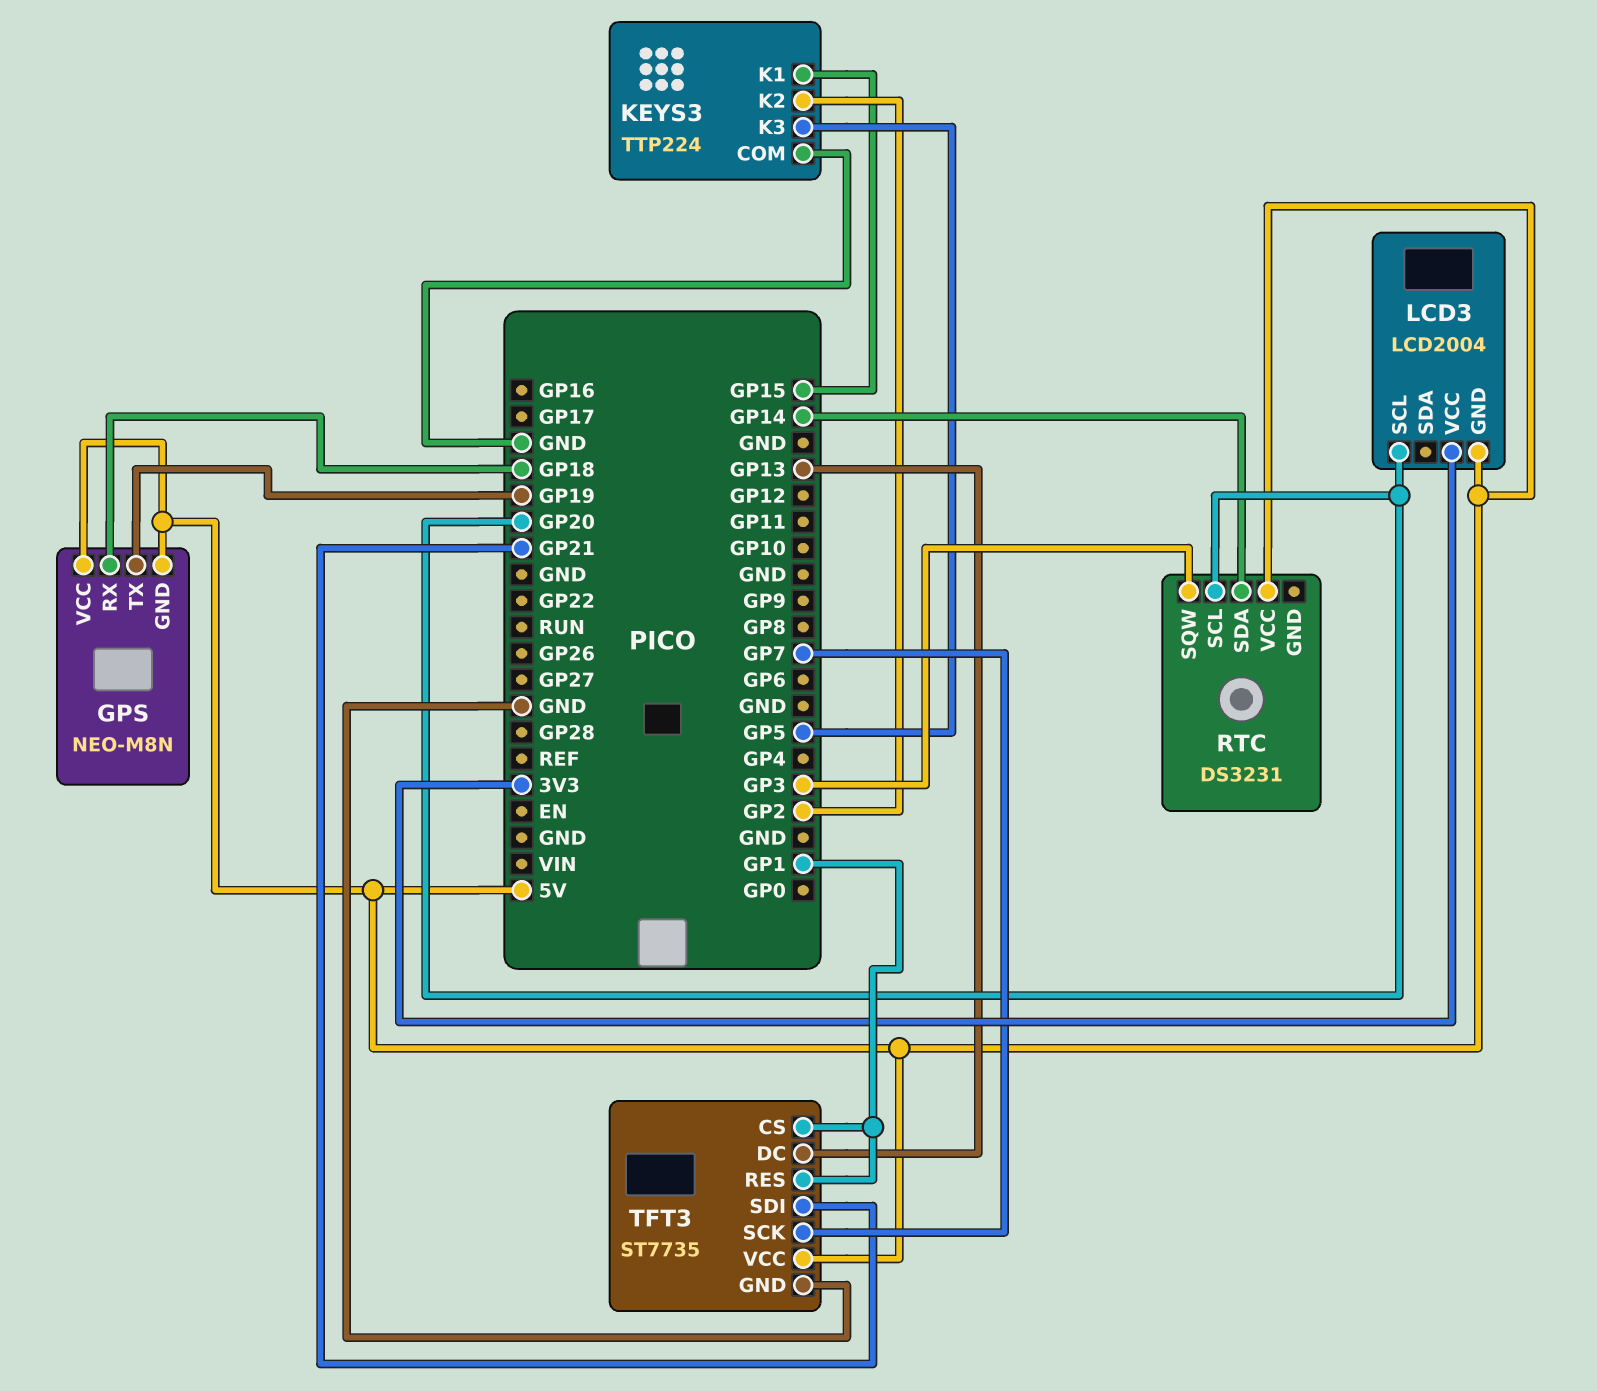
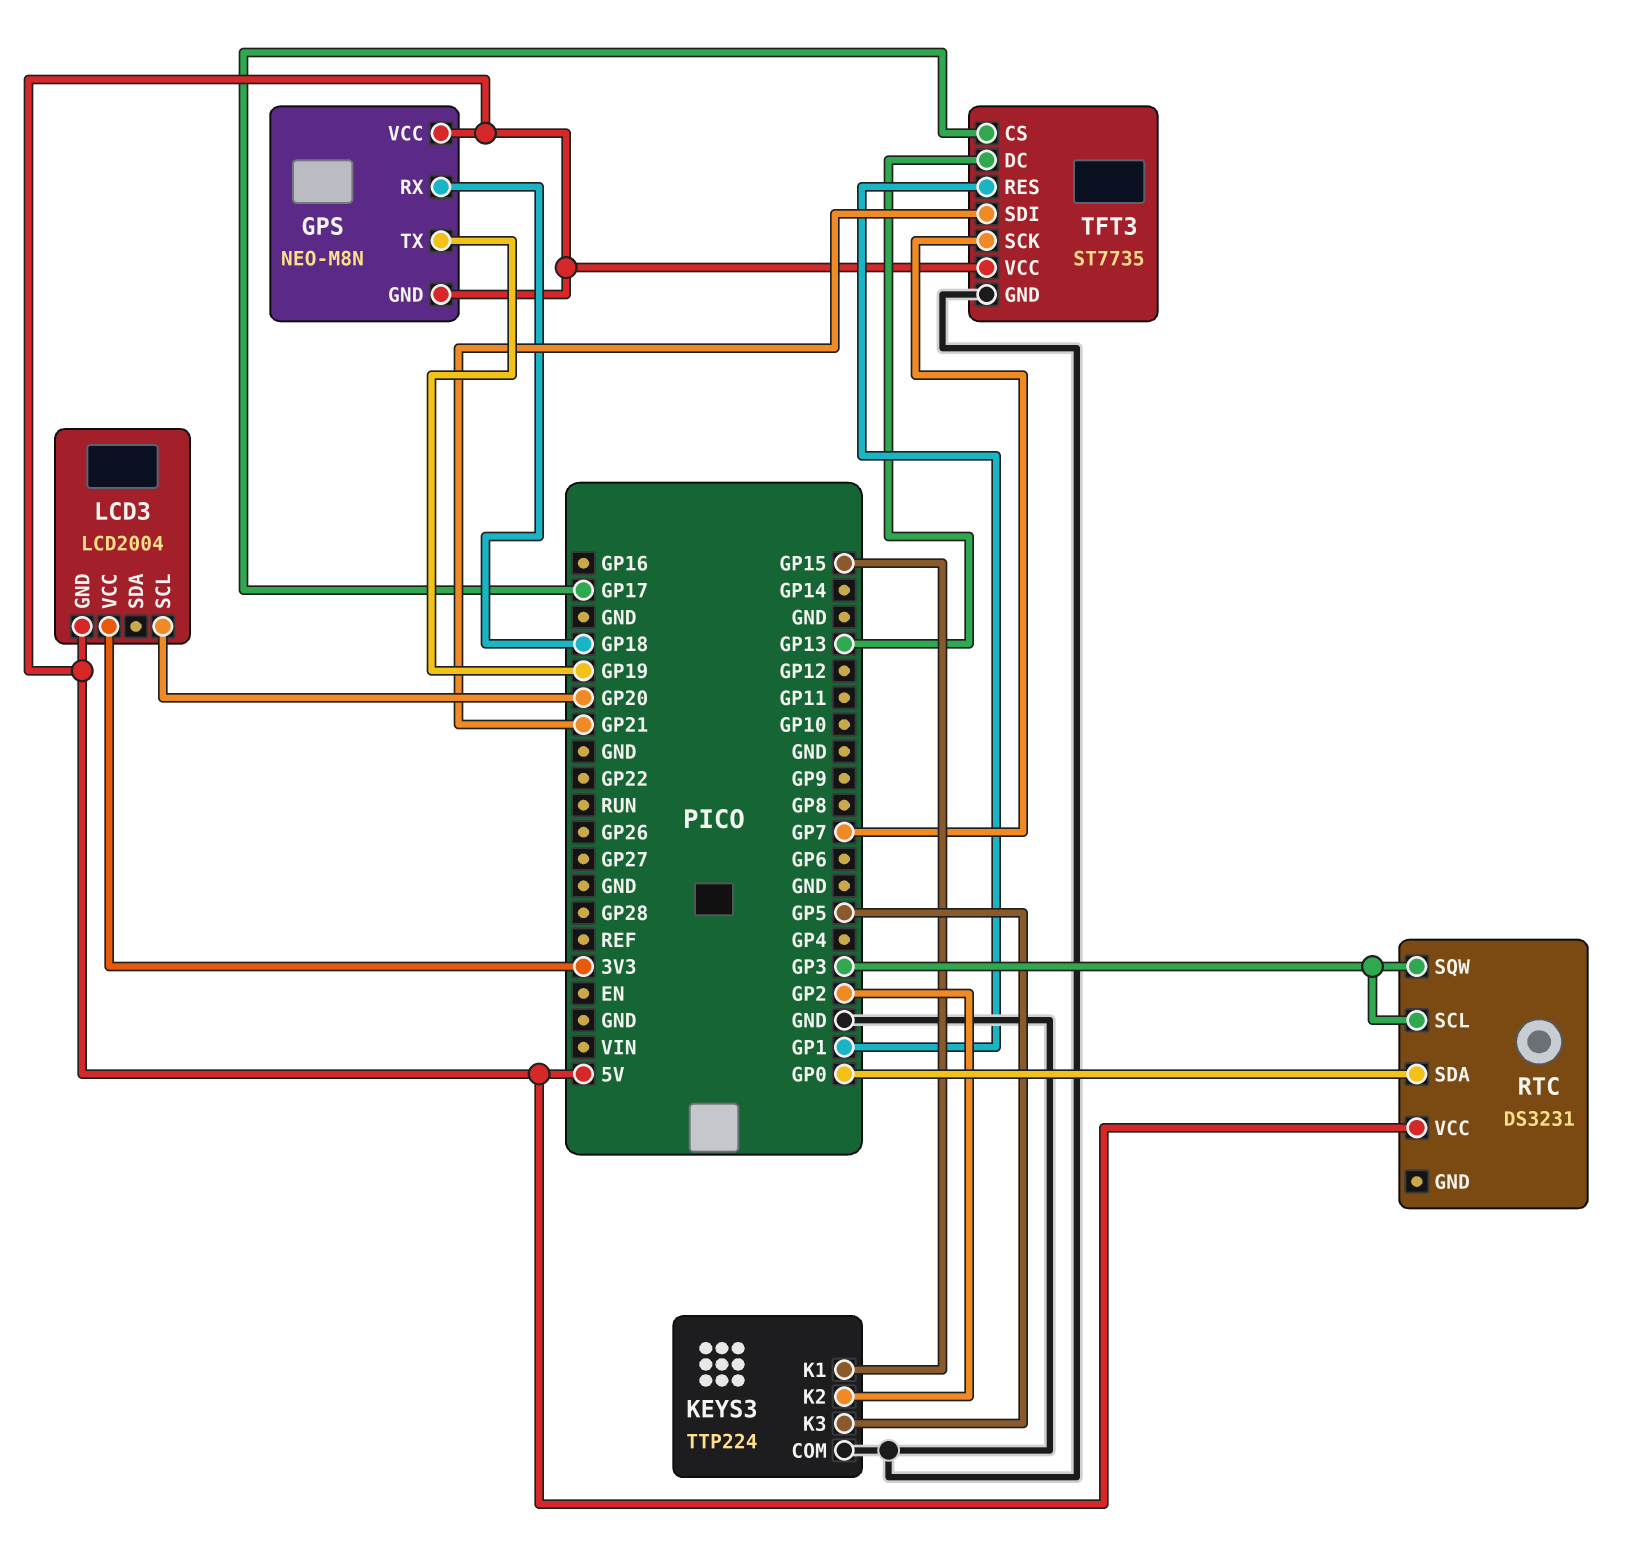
RTC pin SCL: GP20 -> GP3
RTC pin SDA: GP14 -> GP0
TFT3 pin CS: GP1 -> GP17

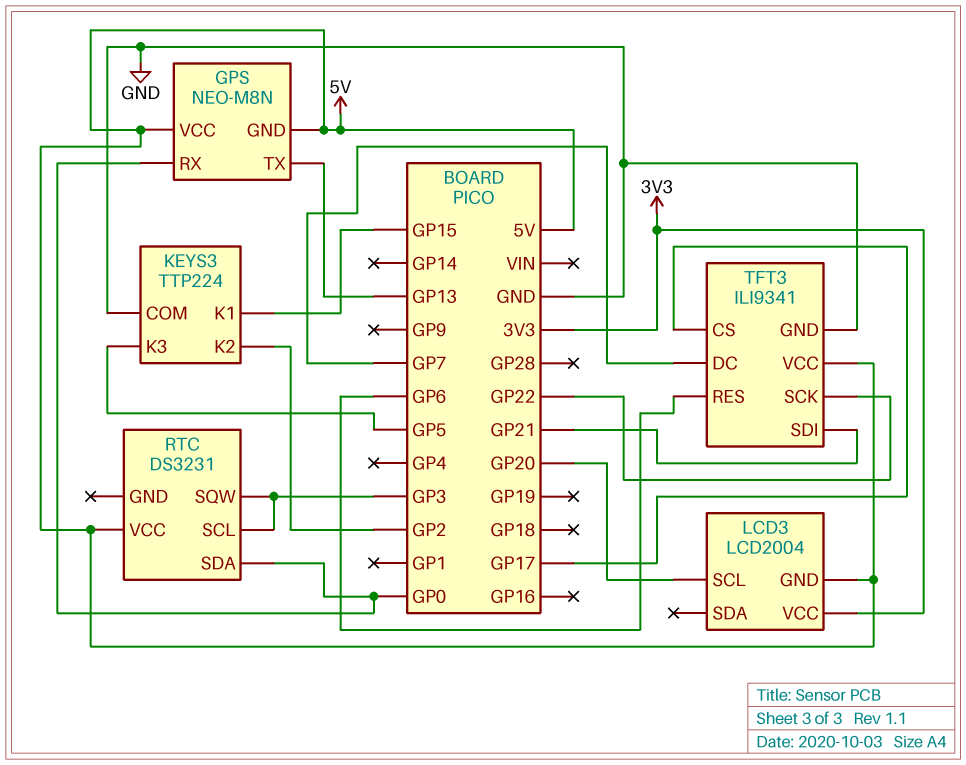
GPS pin RX: GP18 -> GP0
GPS pin TX: GP19 -> GP13
TFT3: ST7735 -> ILI9341
TFT3 pin DC: GP13 -> GP7
TFT3 pin RES: GP1 -> GP6
TFT3 pin SCK: GP7 -> GP22

